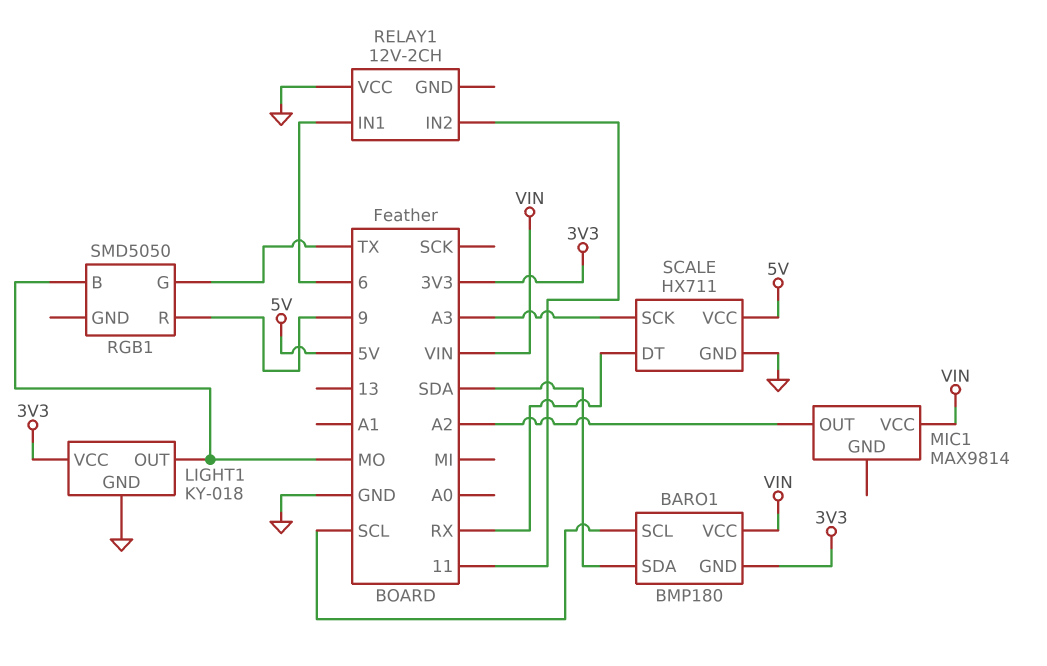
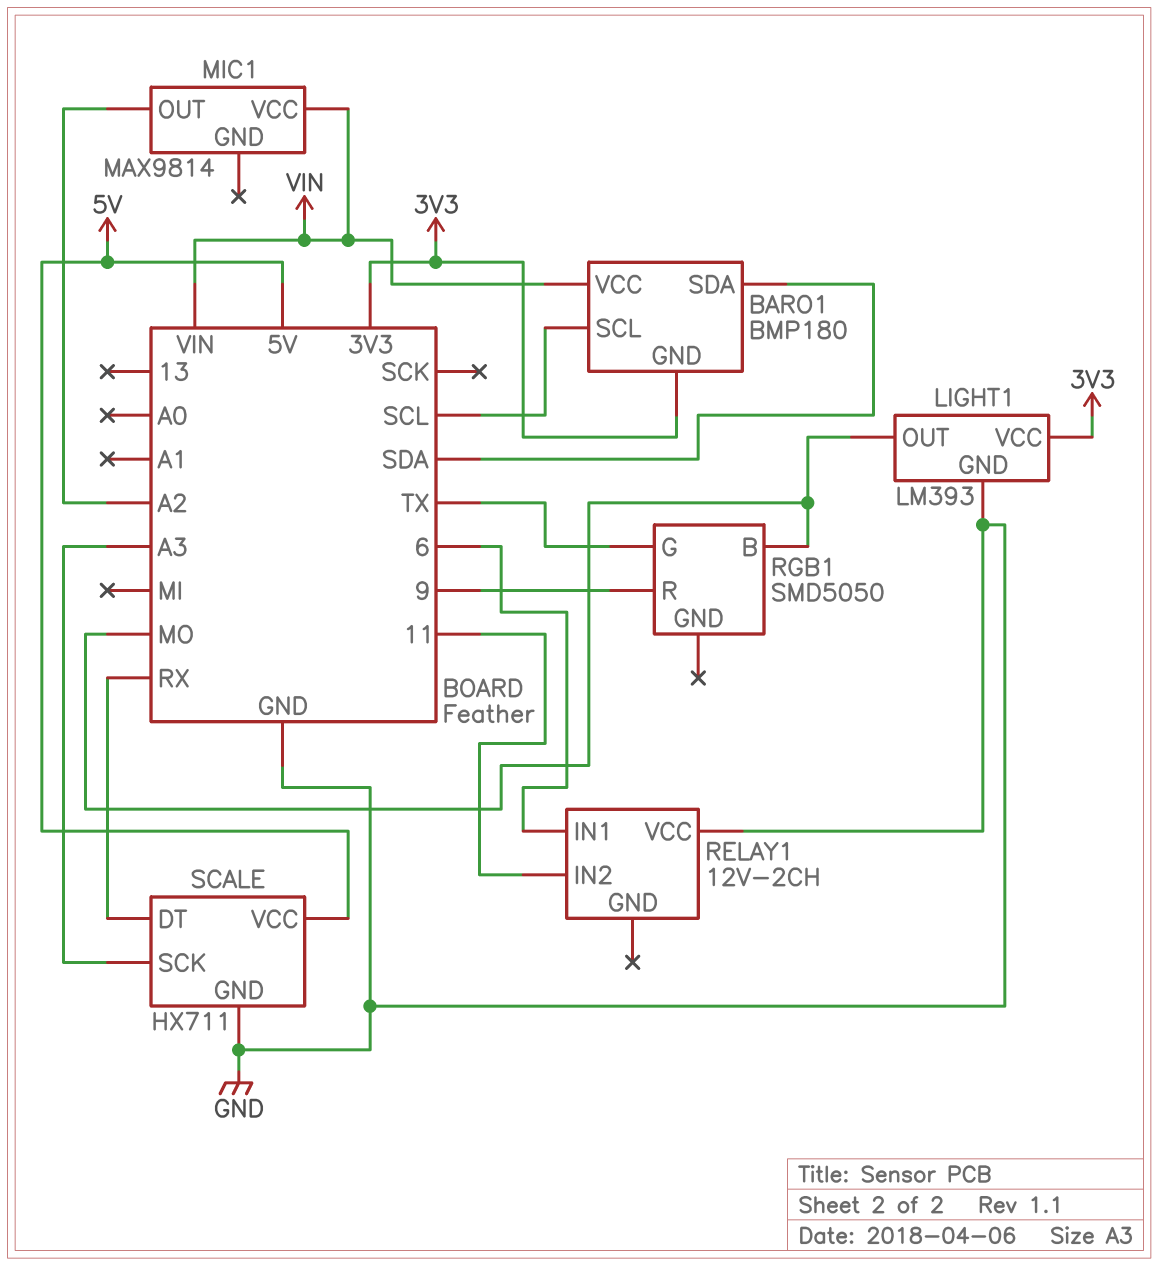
LIGHT1: KY-018 -> LM393

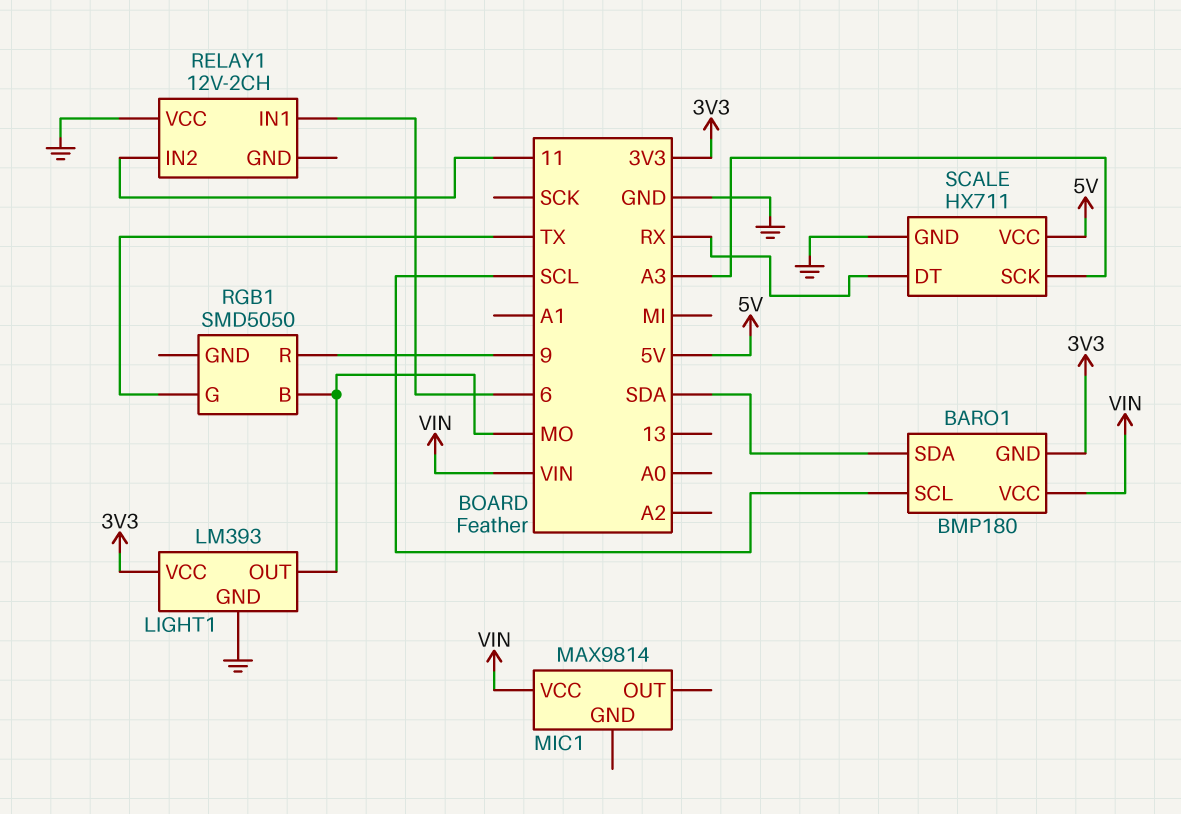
MIC1 pin OUT: A2 -> none

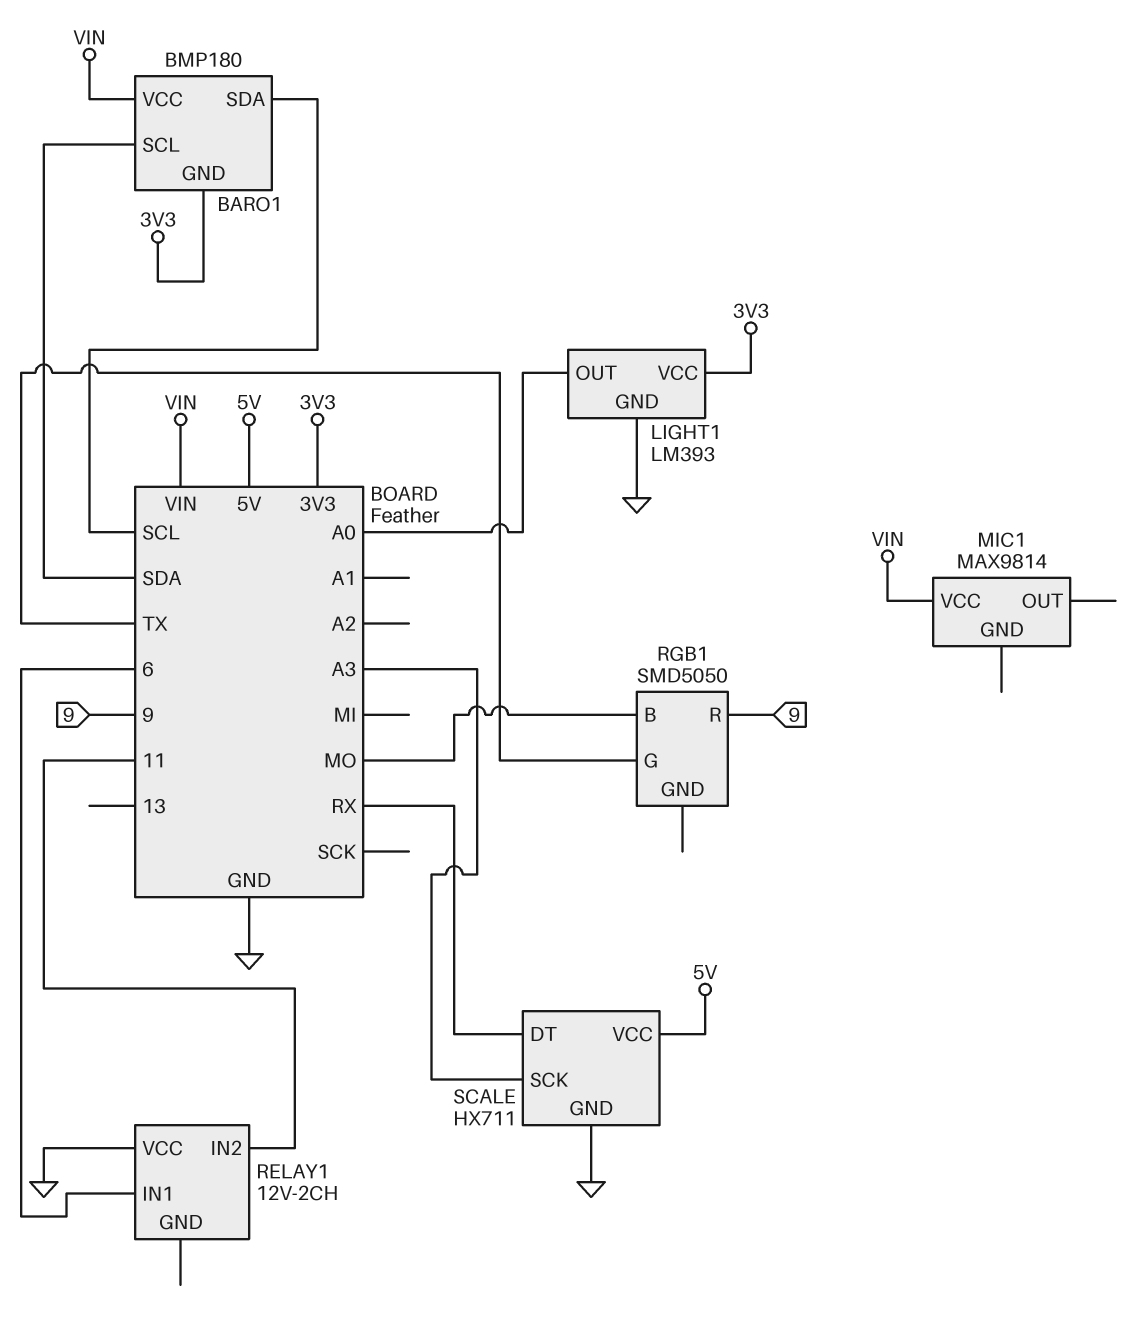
BARO1 pin SCL: SCL -> SDA
BARO1 pin SDA: SDA -> SCL
LIGHT1 pin OUT: MO -> A0

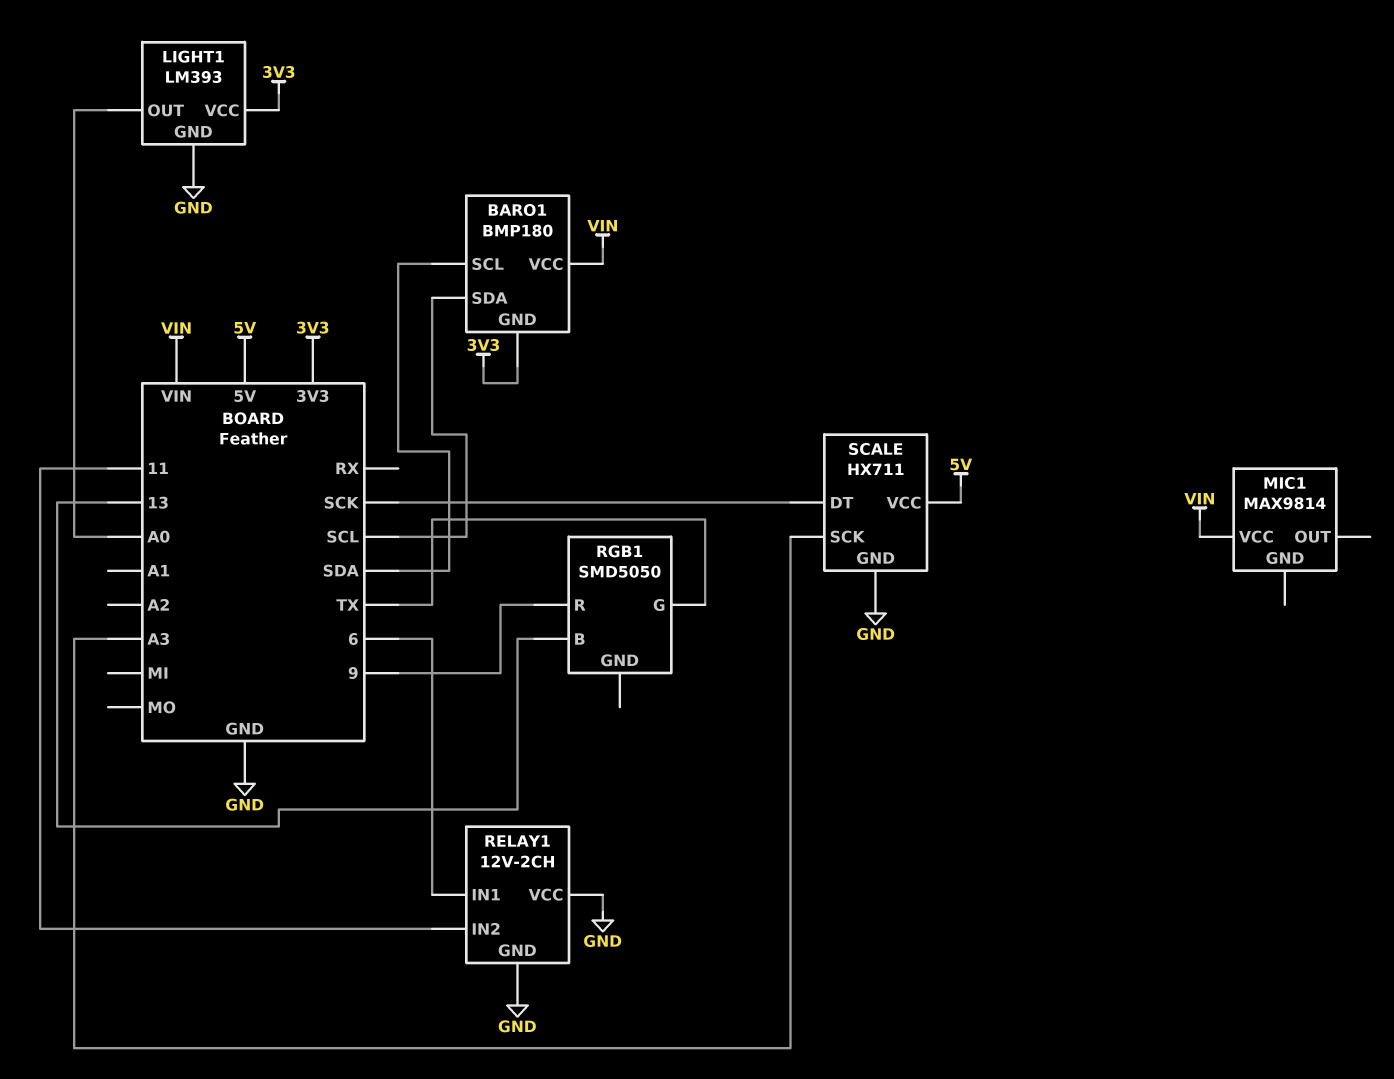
RELAY1 pin GND: none -> GND
RGB1 pin B: MO -> 13
SCALE pin DT: RX -> SCK

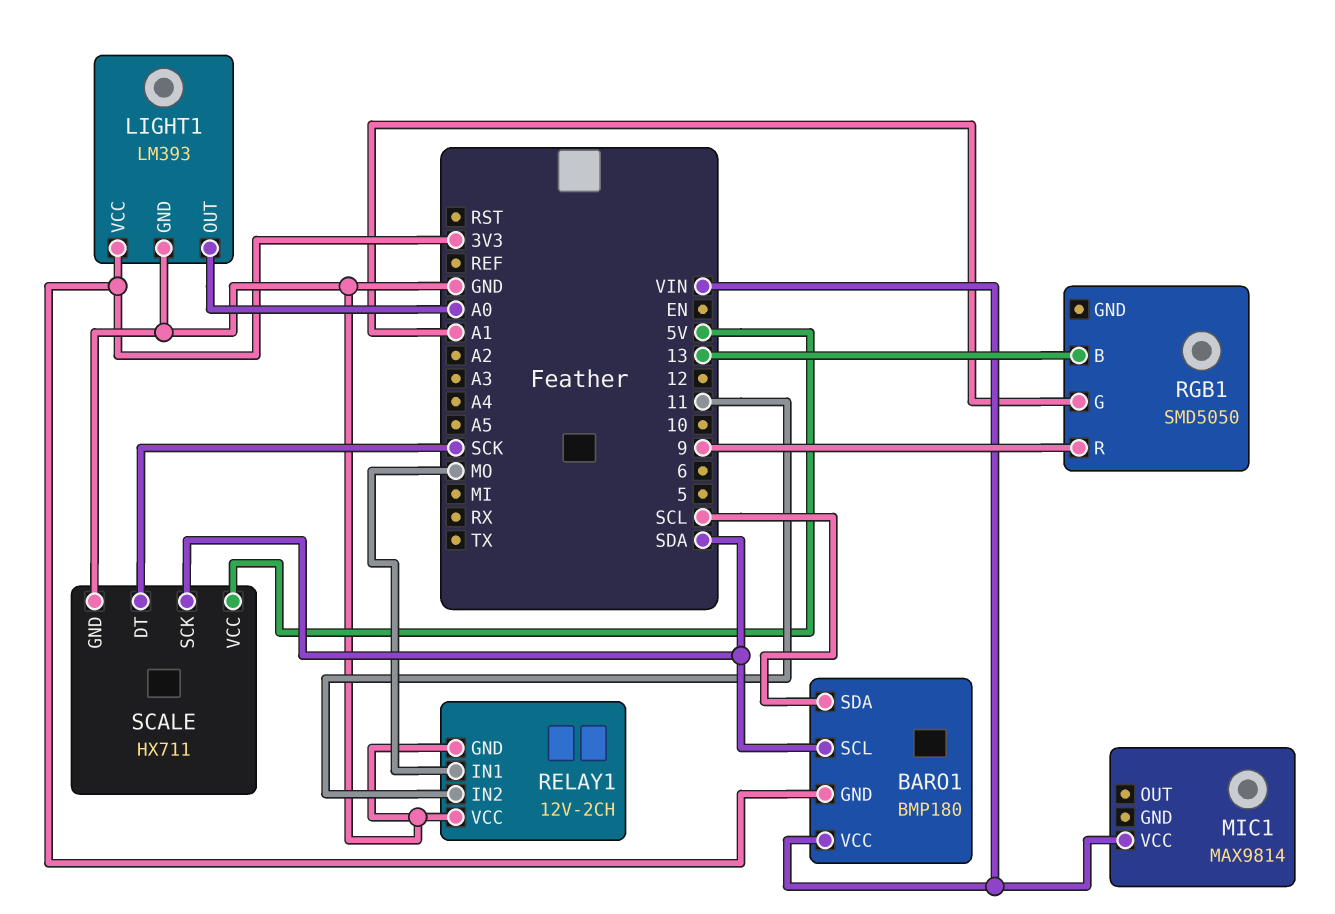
RELAY1 pin IN1: 6 -> MO
RGB1 pin G: TX -> A1
SCALE pin SCK: A3 -> SDA

